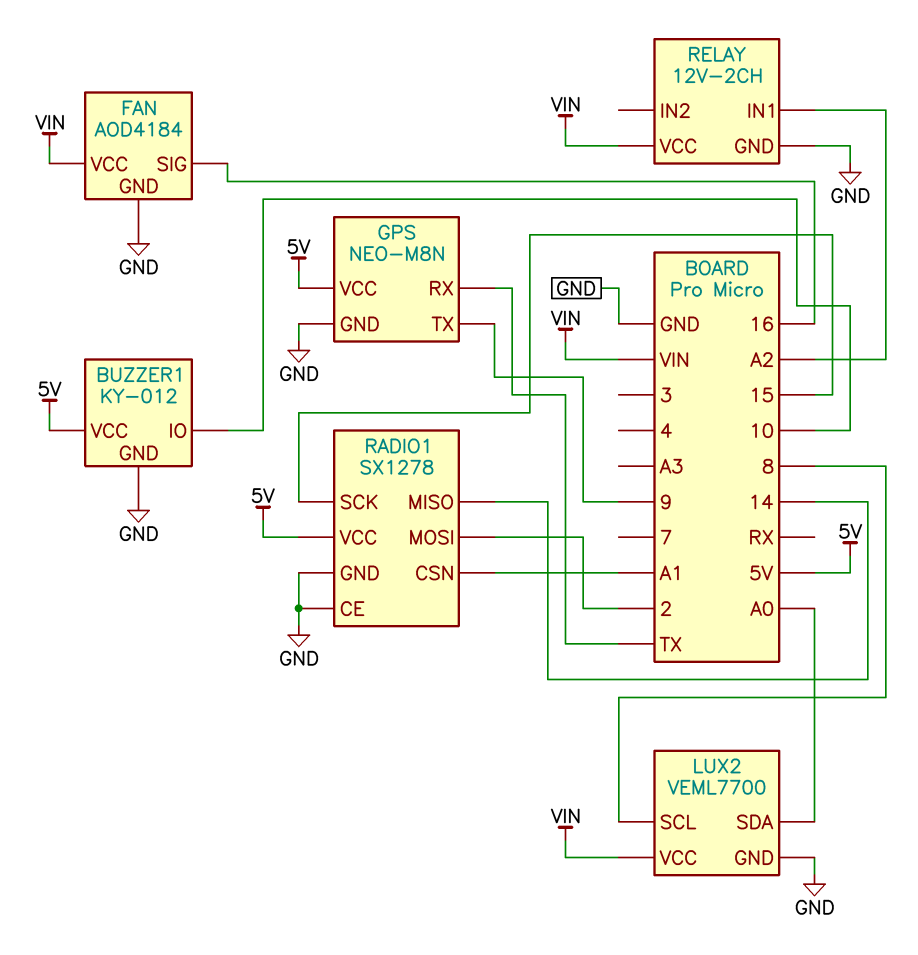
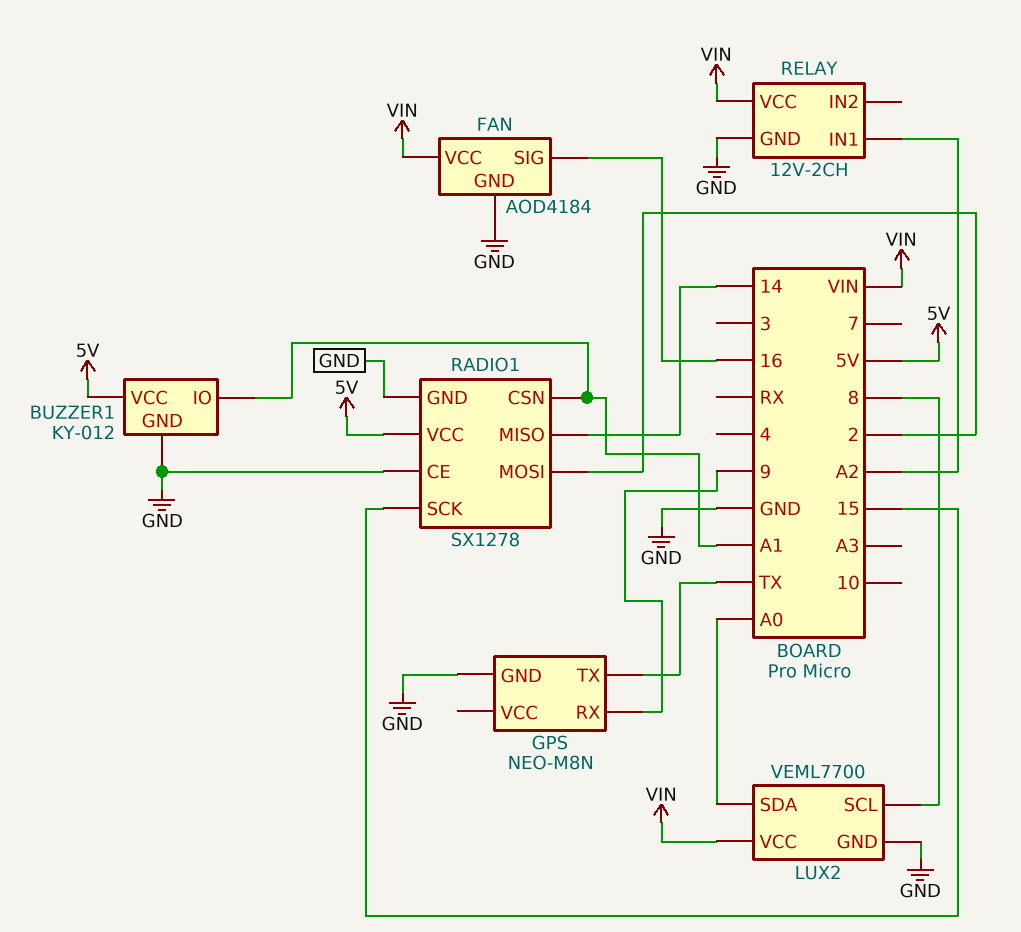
BUZZER1 pin IO: 10 -> A1
GPS pin RX: TX -> 9
GPS pin TX: 9 -> TX
GPS pin VCC: 5V -> none

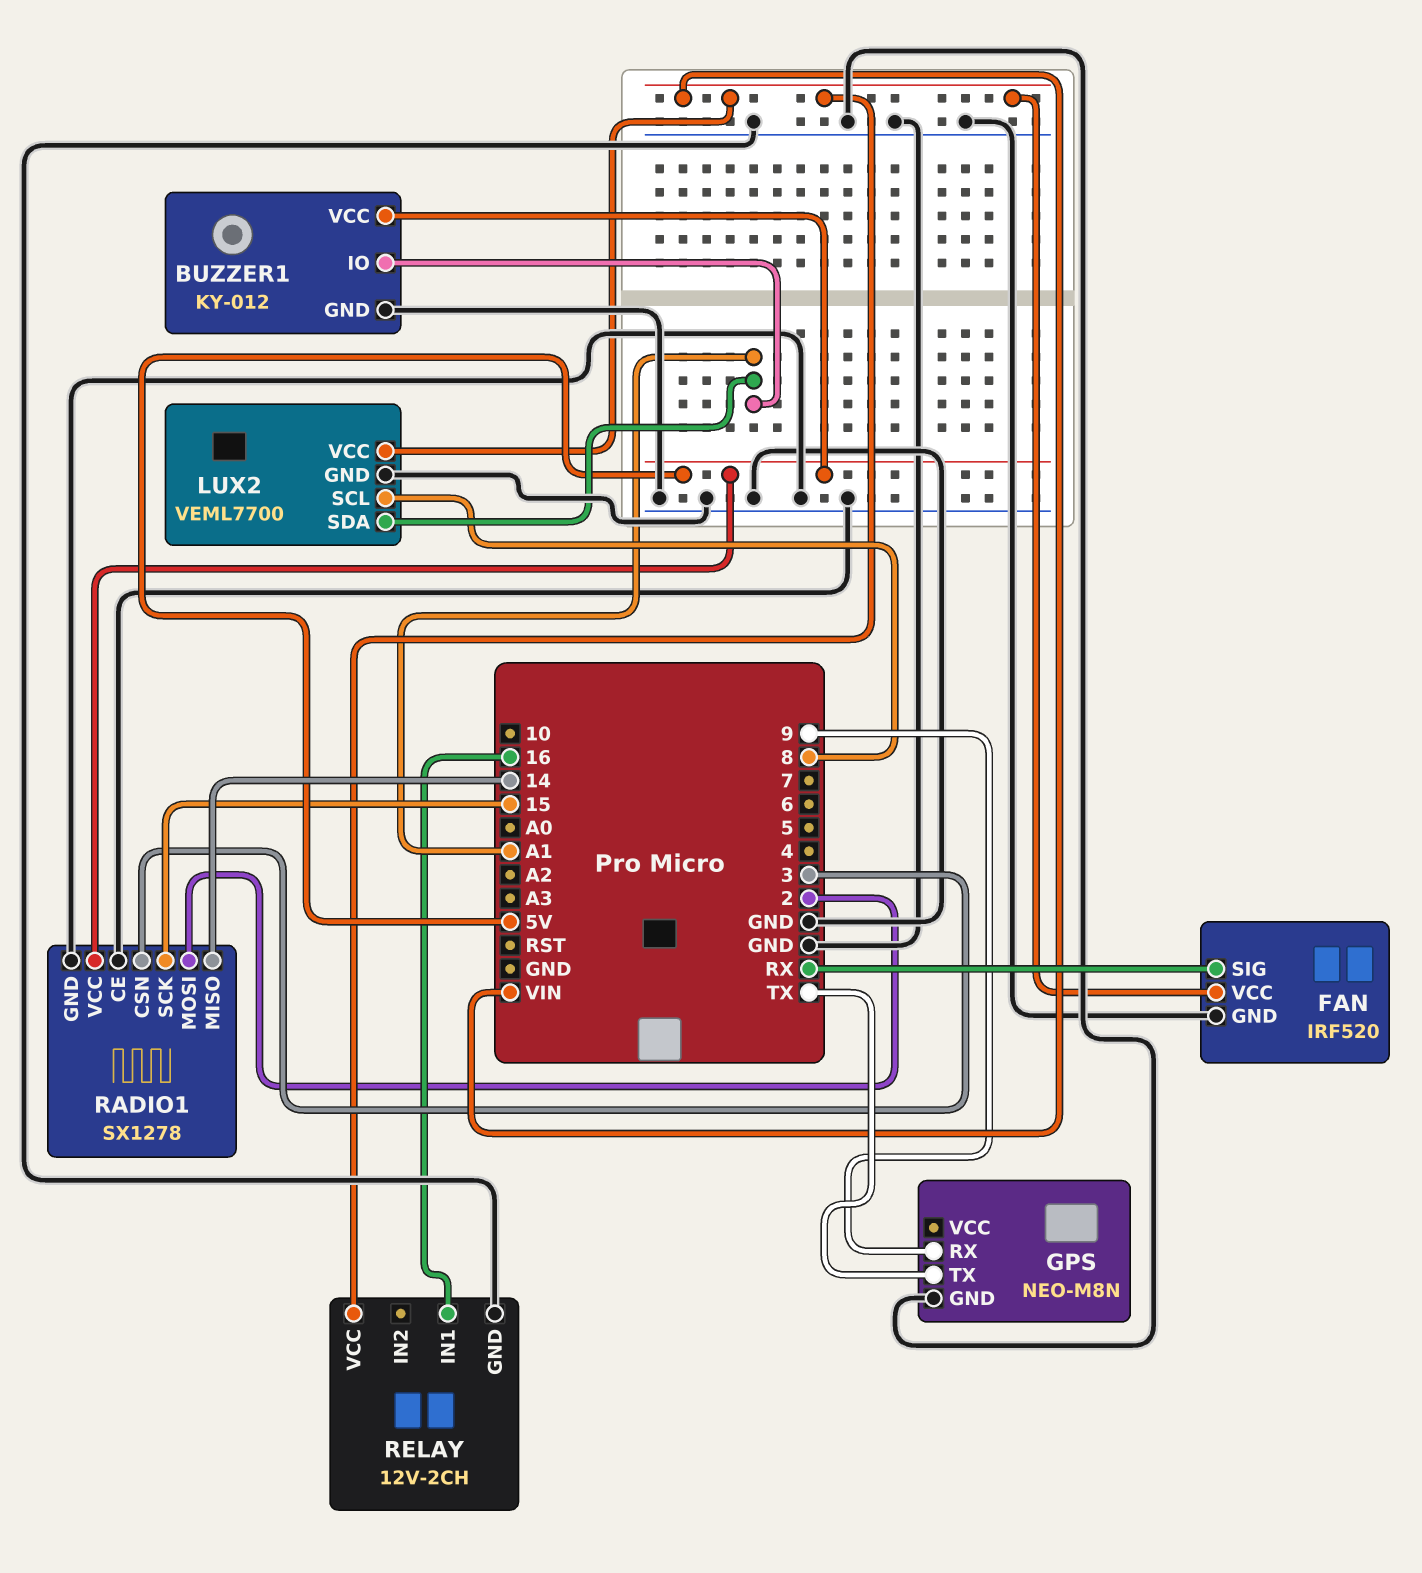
FAN: AOD4184 -> IRF520
FAN pin SIG: 16 -> RX
LUX2 pin SDA: A0 -> A1
RADIO1 pin CSN: A1 -> 3
RELAY pin IN1: A2 -> 16

